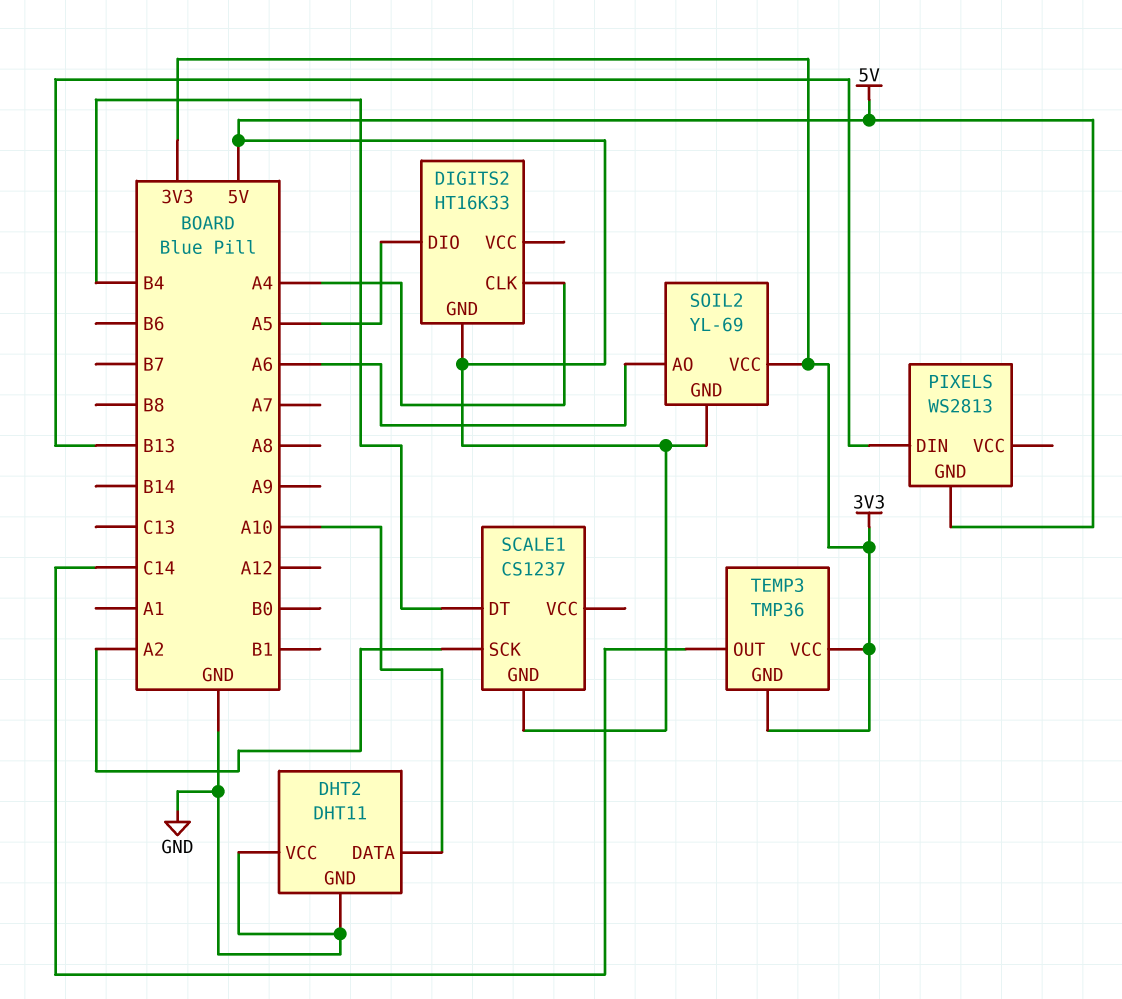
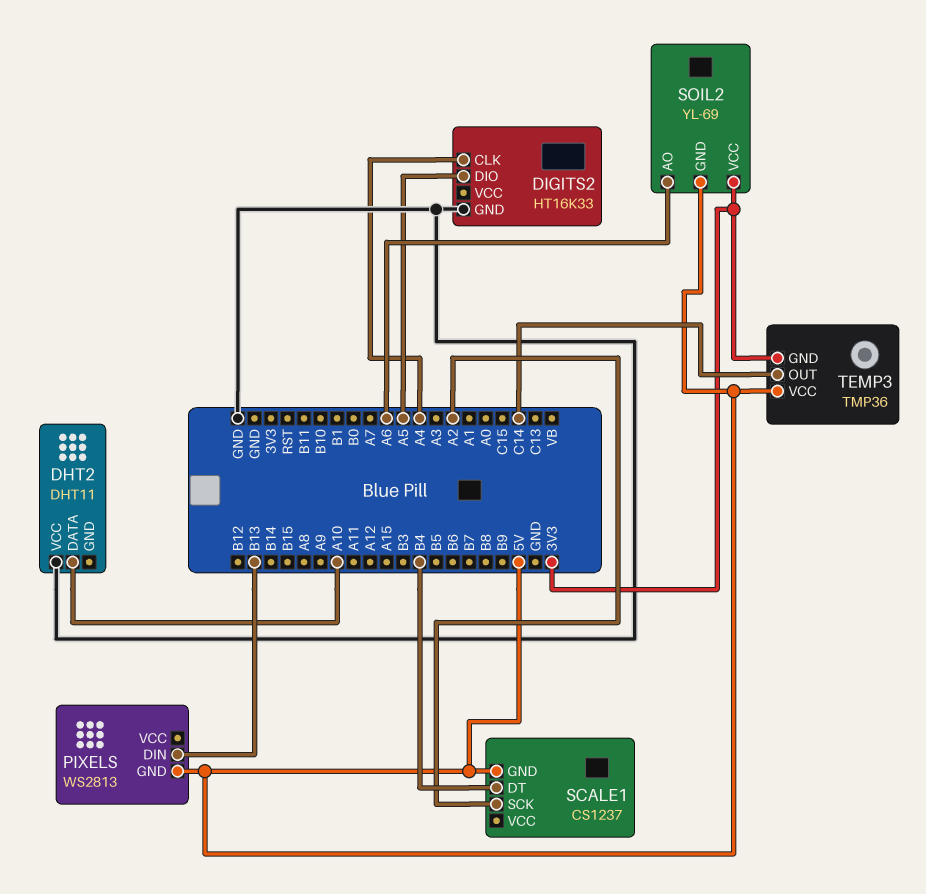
DHT2 pin GND: GND -> none
DIGITS2 pin GND: 5V -> GND
TEMP3 pin VCC: 3V3 -> 5V

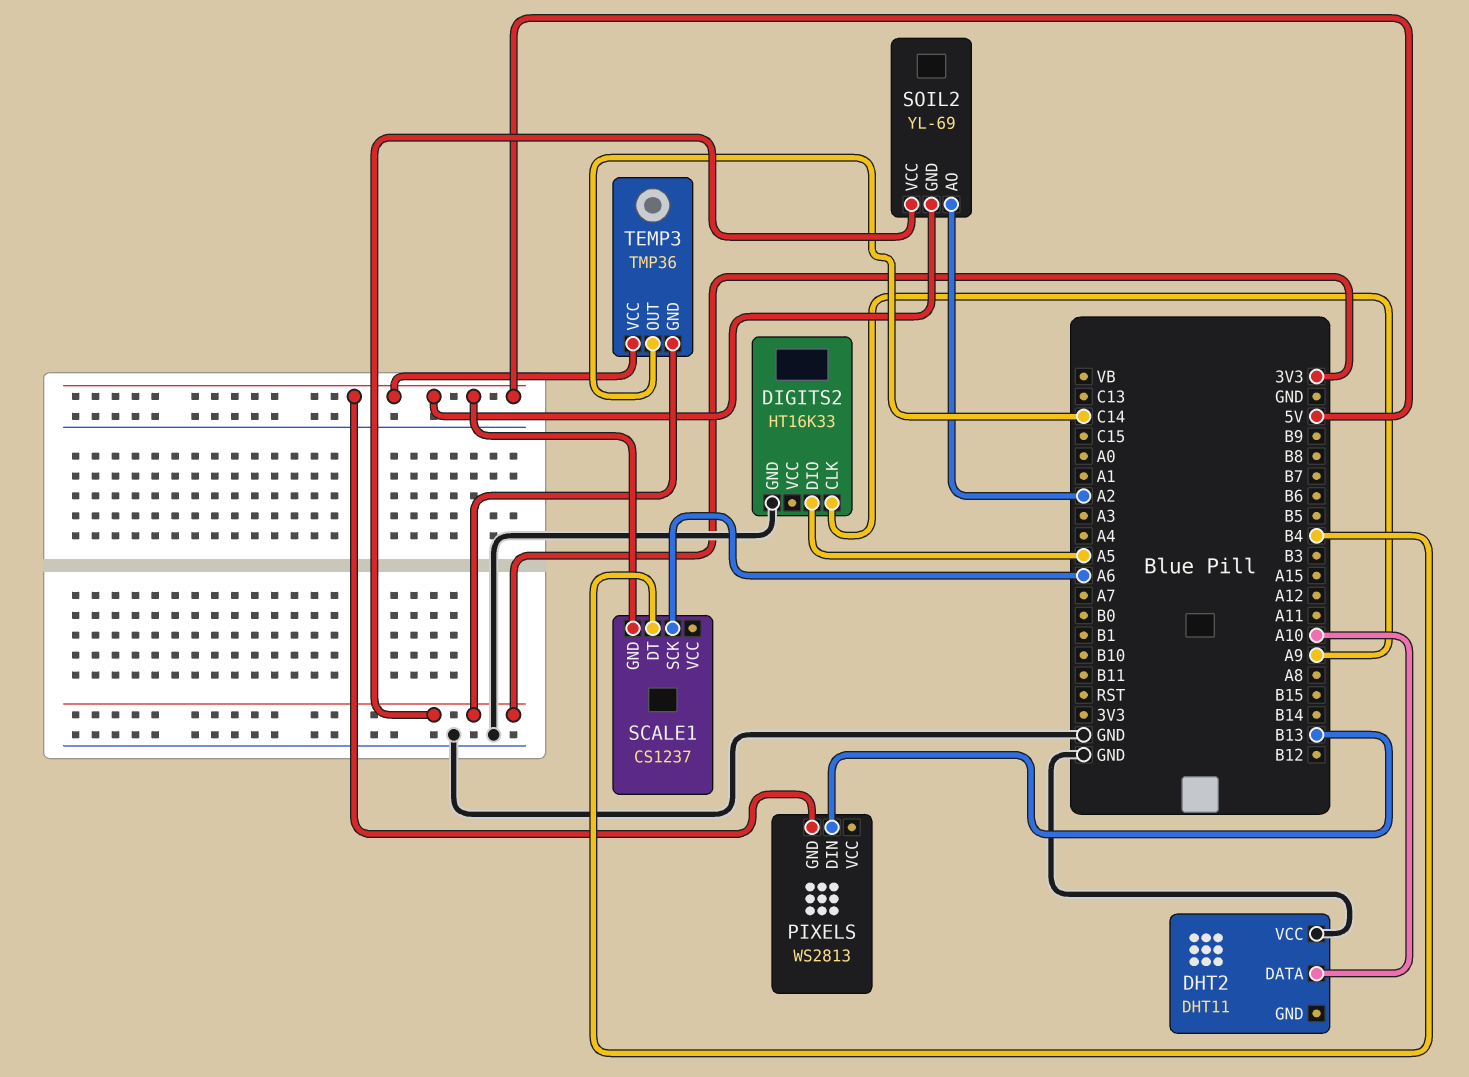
DIGITS2 pin CLK: A4 -> A9
SCALE1 pin SCK: A2 -> A6
SOIL2 pin AO: A6 -> A2

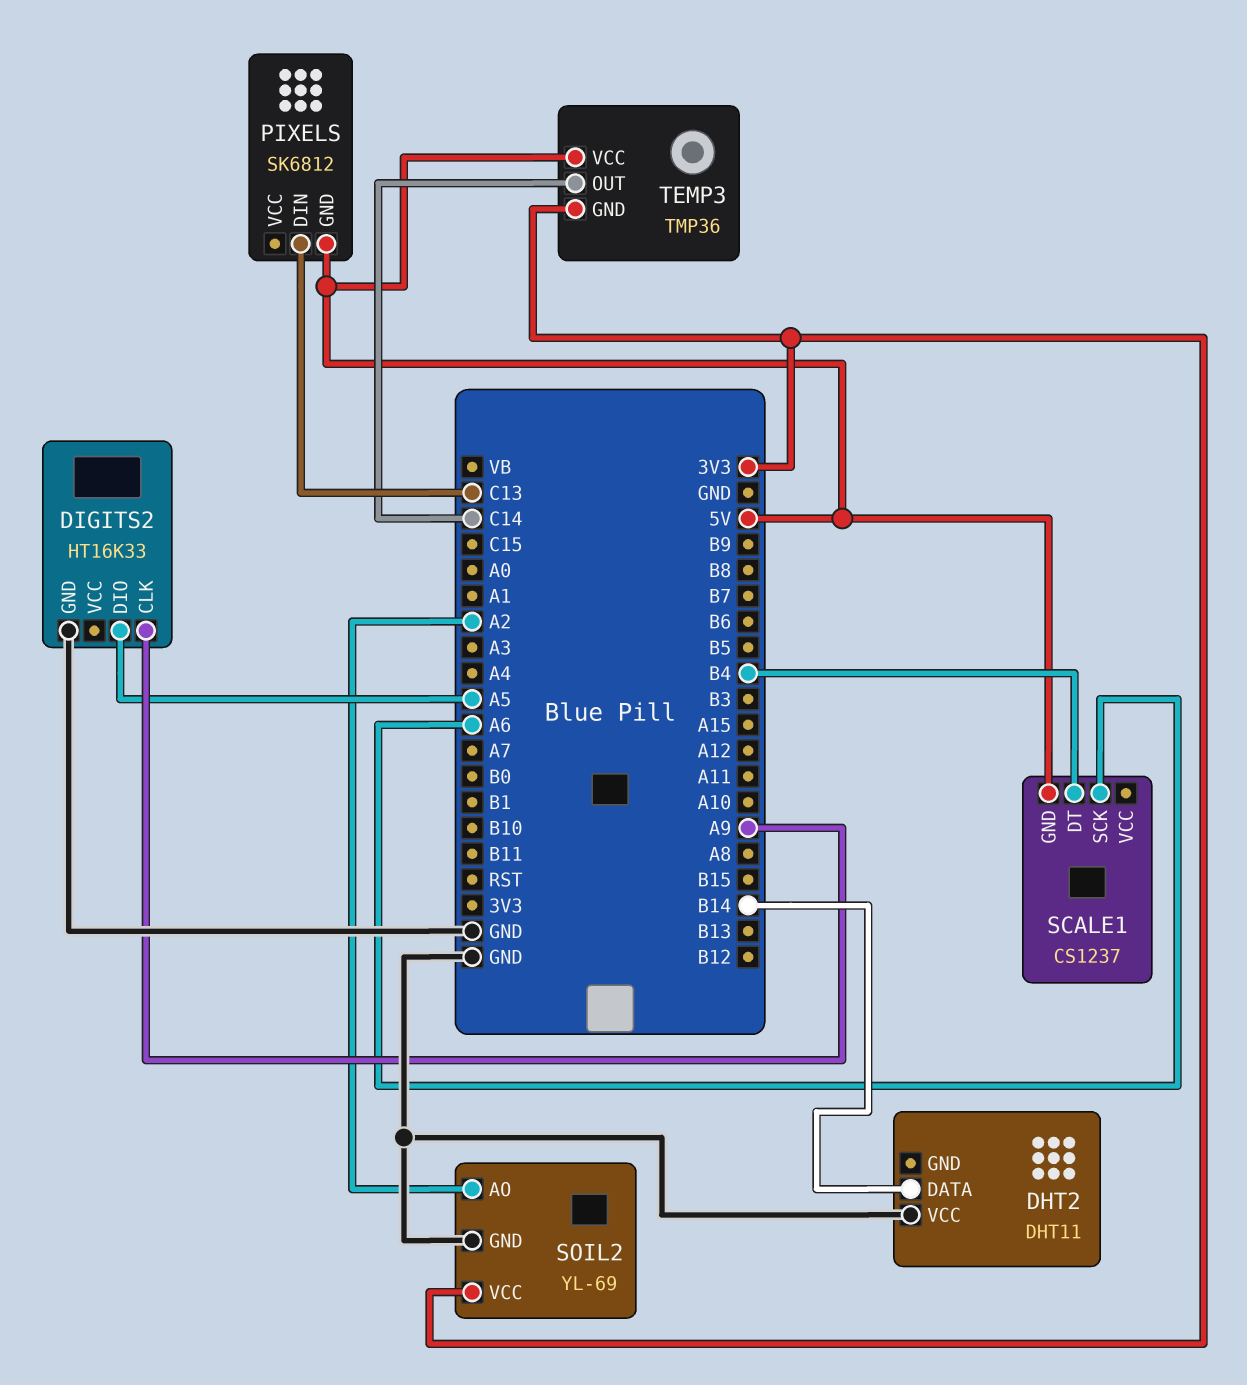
DHT2 pin DATA: A10 -> B14
PIXELS: WS2813 -> SK6812
PIXELS pin DIN: B13 -> C13
SOIL2 pin GND: 5V -> GND

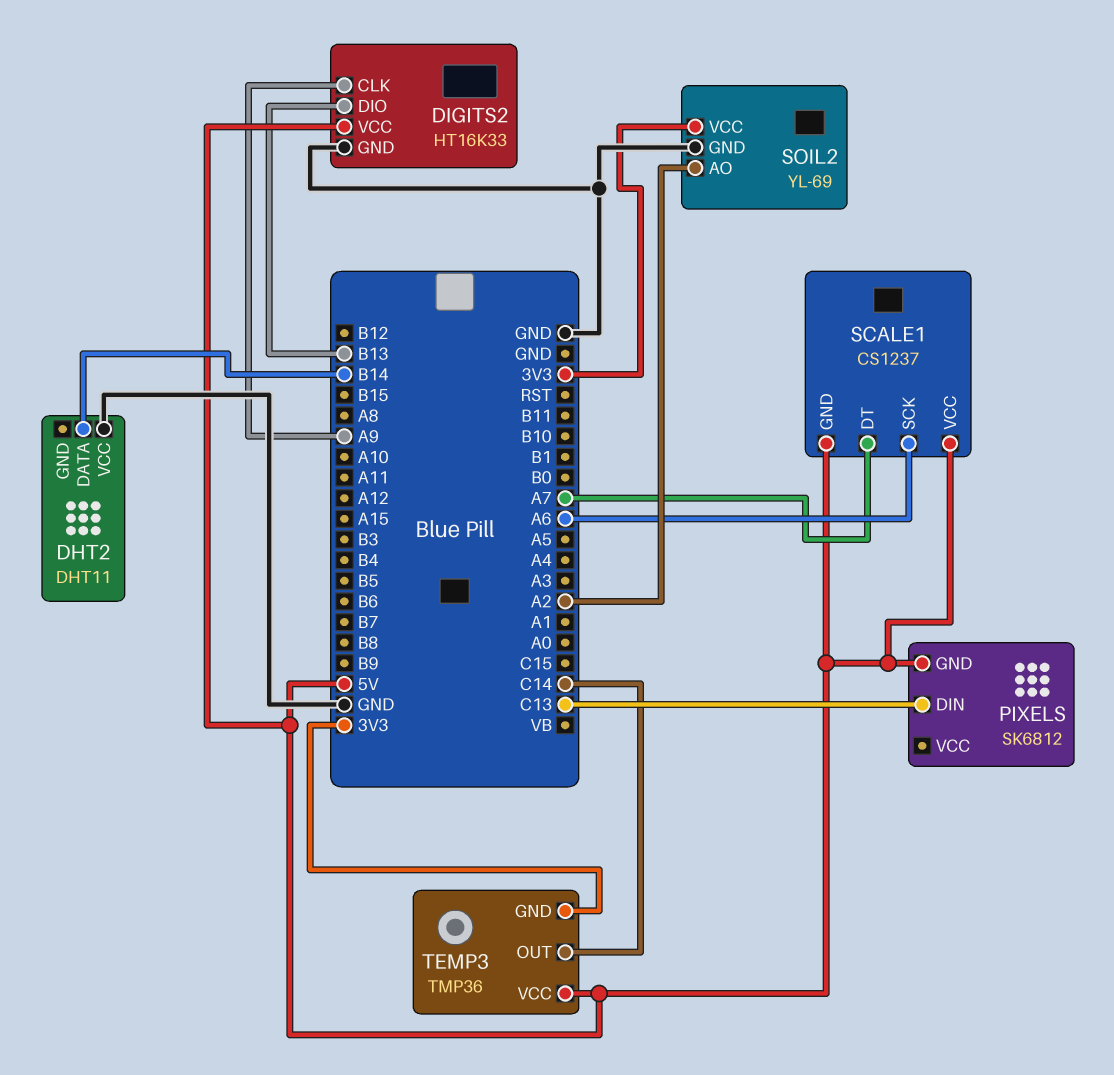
DIGITS2 pin DIO: A5 -> B13
DIGITS2 pin VCC: none -> 5V
SCALE1 pin DT: B4 -> A7
SCALE1 pin VCC: none -> 5V

